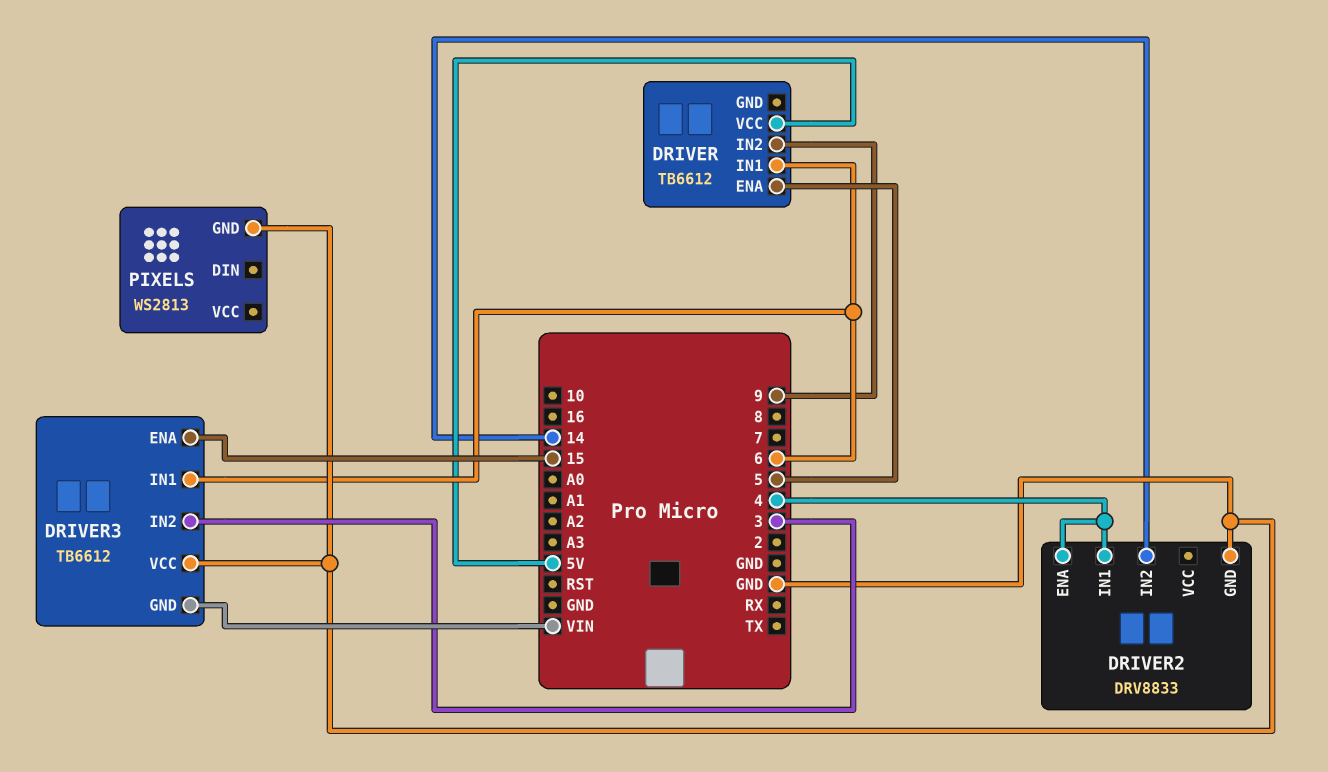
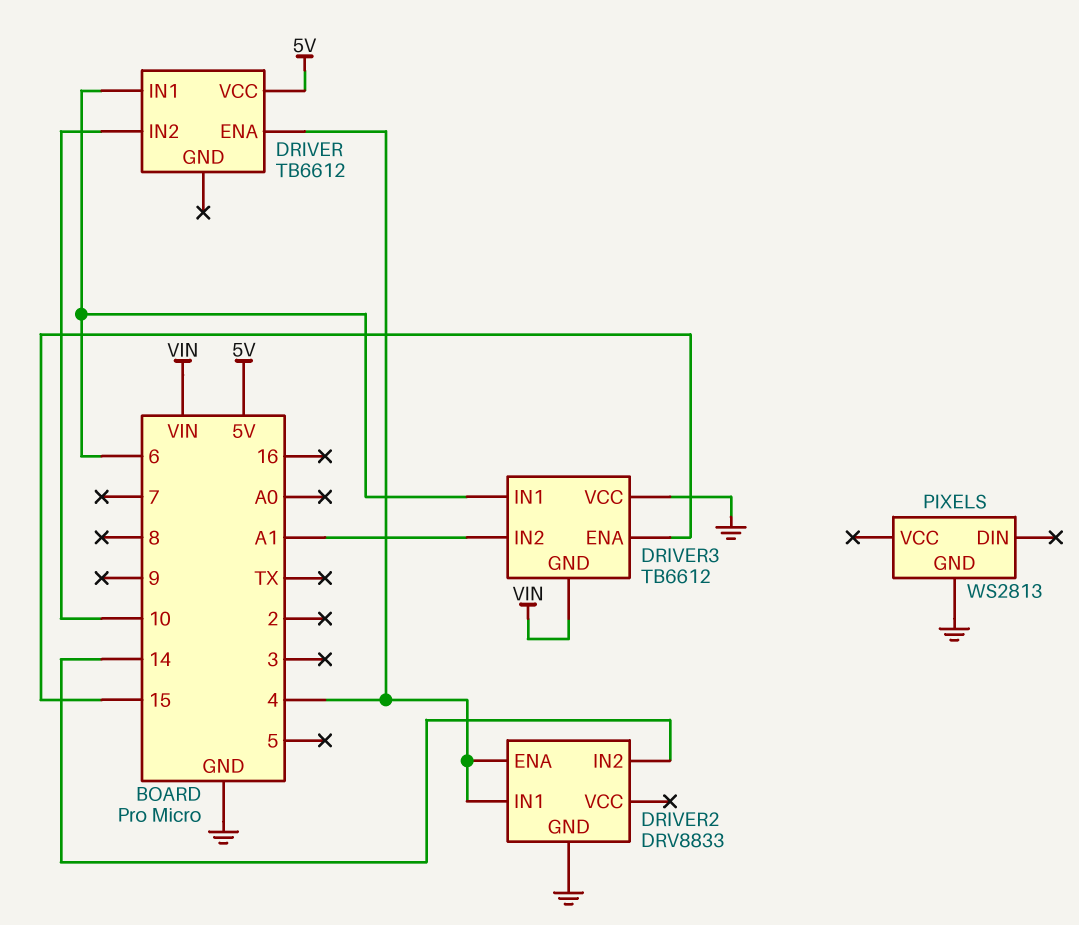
DRIVER pin ENA: 5 -> 4
DRIVER pin IN2: 9 -> 10
DRIVER3 pin IN2: 3 -> A1

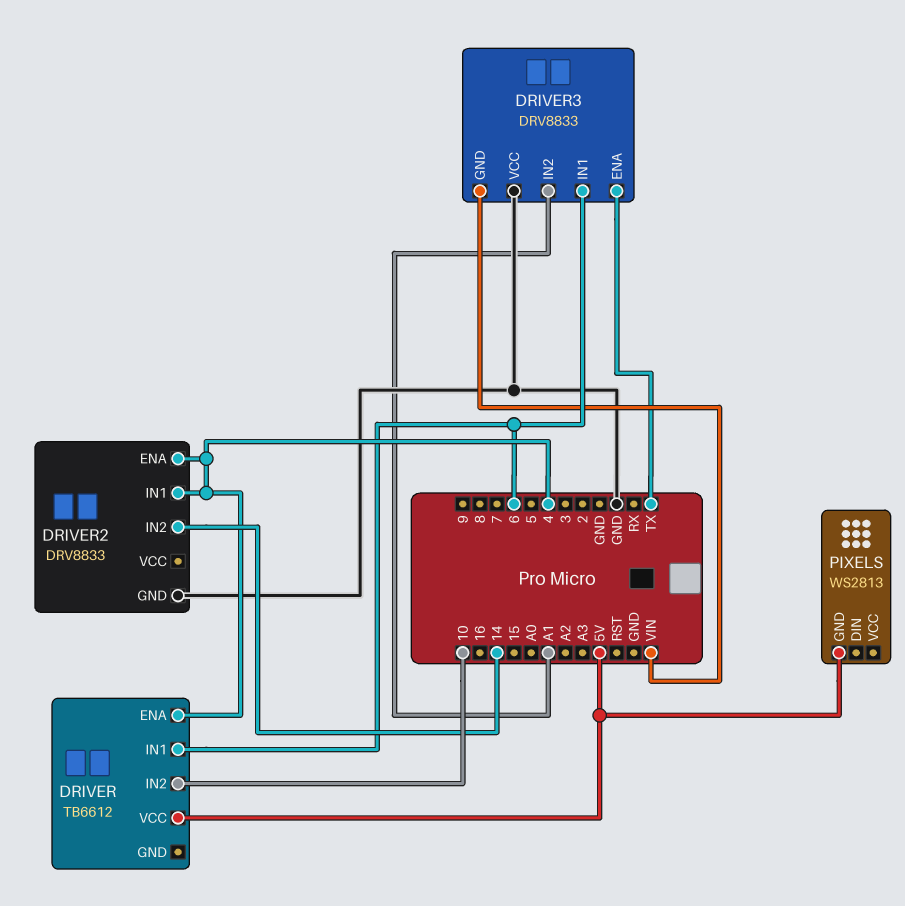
DRIVER3: TB6612 -> DRV8833
DRIVER3 pin ENA: 15 -> TX
PIXELS pin GND: GND -> 5V

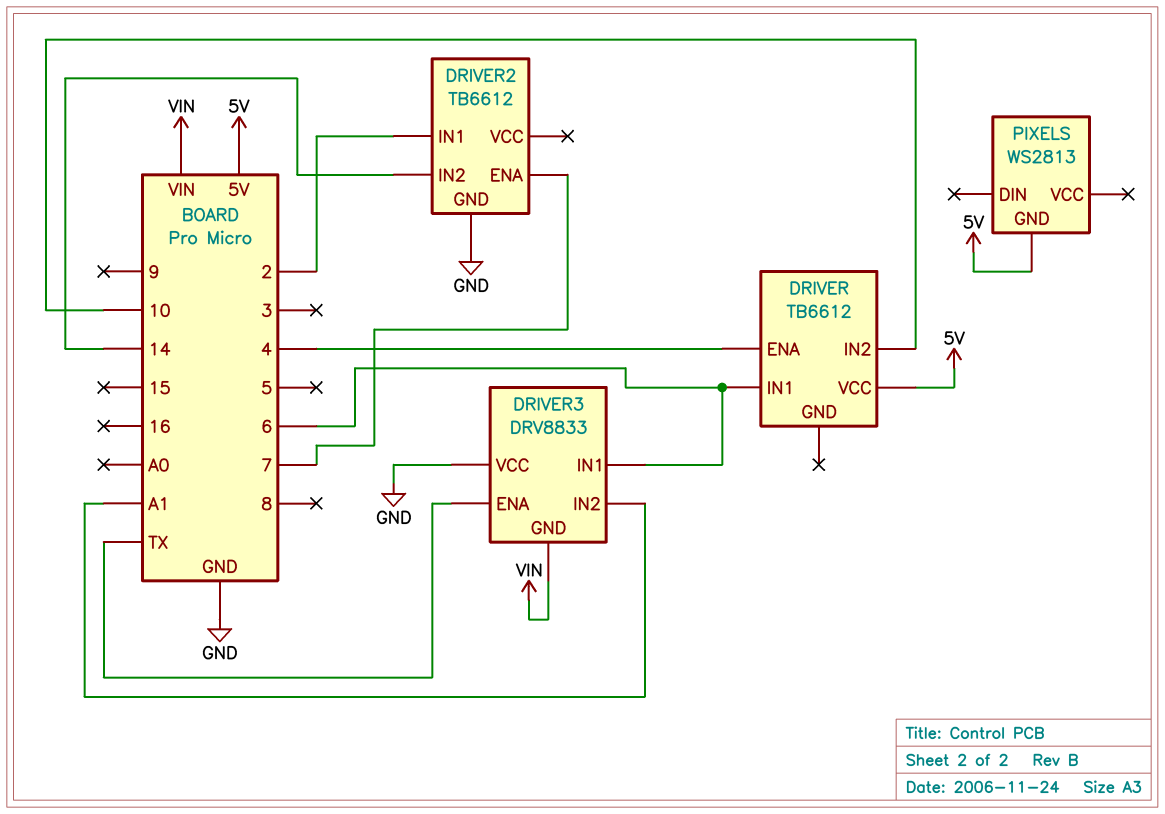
DRIVER2: DRV8833 -> TB6612
DRIVER2 pin ENA: 4 -> 7
DRIVER2 pin IN1: 4 -> 2

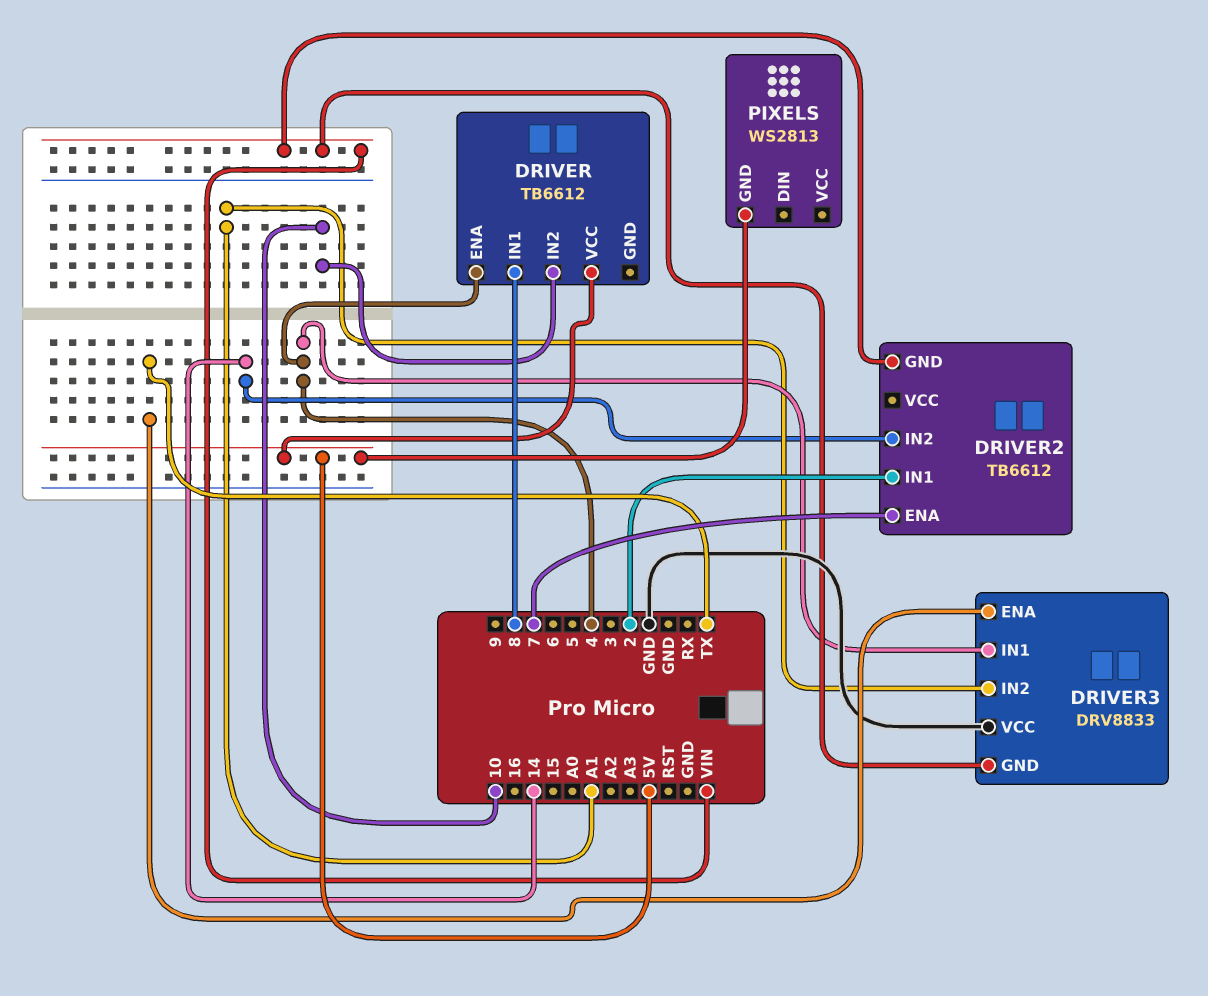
DRIVER pin IN1: 6 -> 8
DRIVER2 pin GND: GND -> VIN
DRIVER3 pin IN1: 6 -> 4

